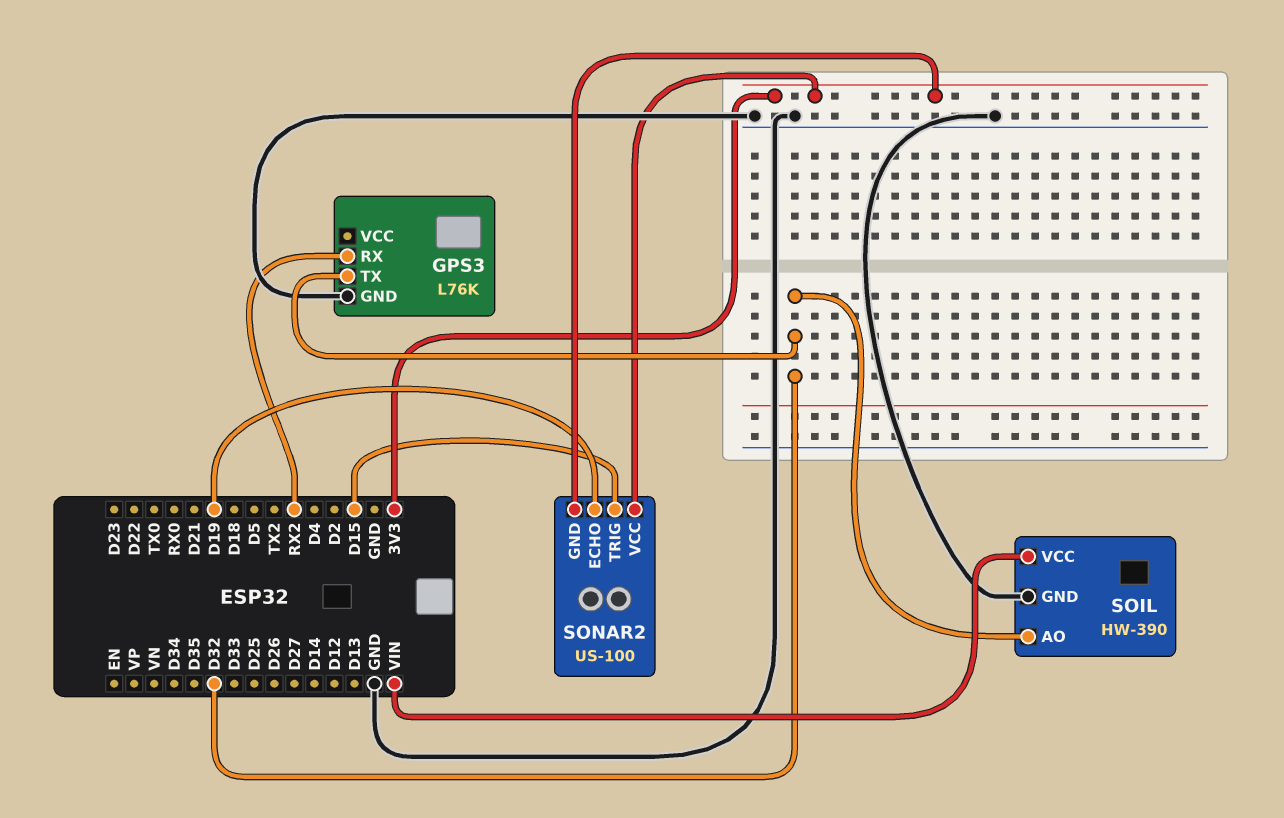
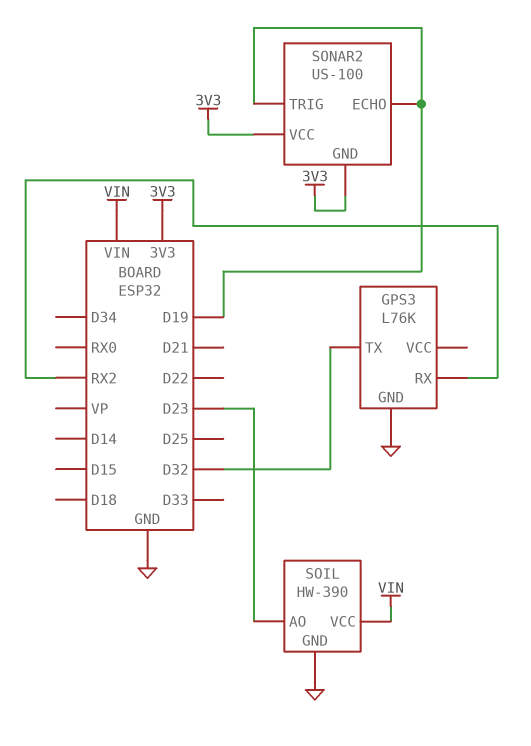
SOIL pin AO: D32 -> D23
SONAR2 pin TRIG: D15 -> D19

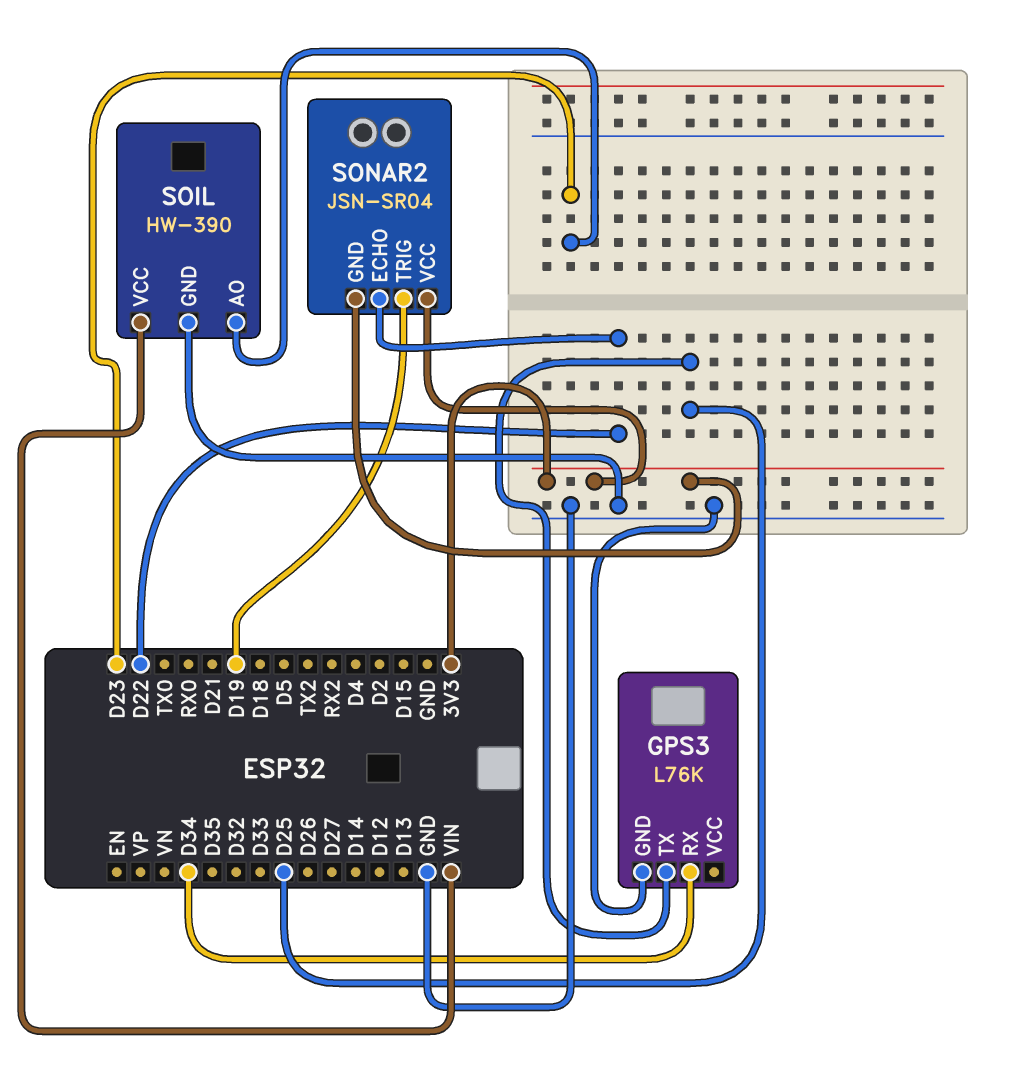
GPS3 pin RX: RX2 -> D34
GPS3 pin TX: D32 -> D25
SONAR2: US-100 -> JSN-SR04
SONAR2 pin ECHO: D19 -> D22

